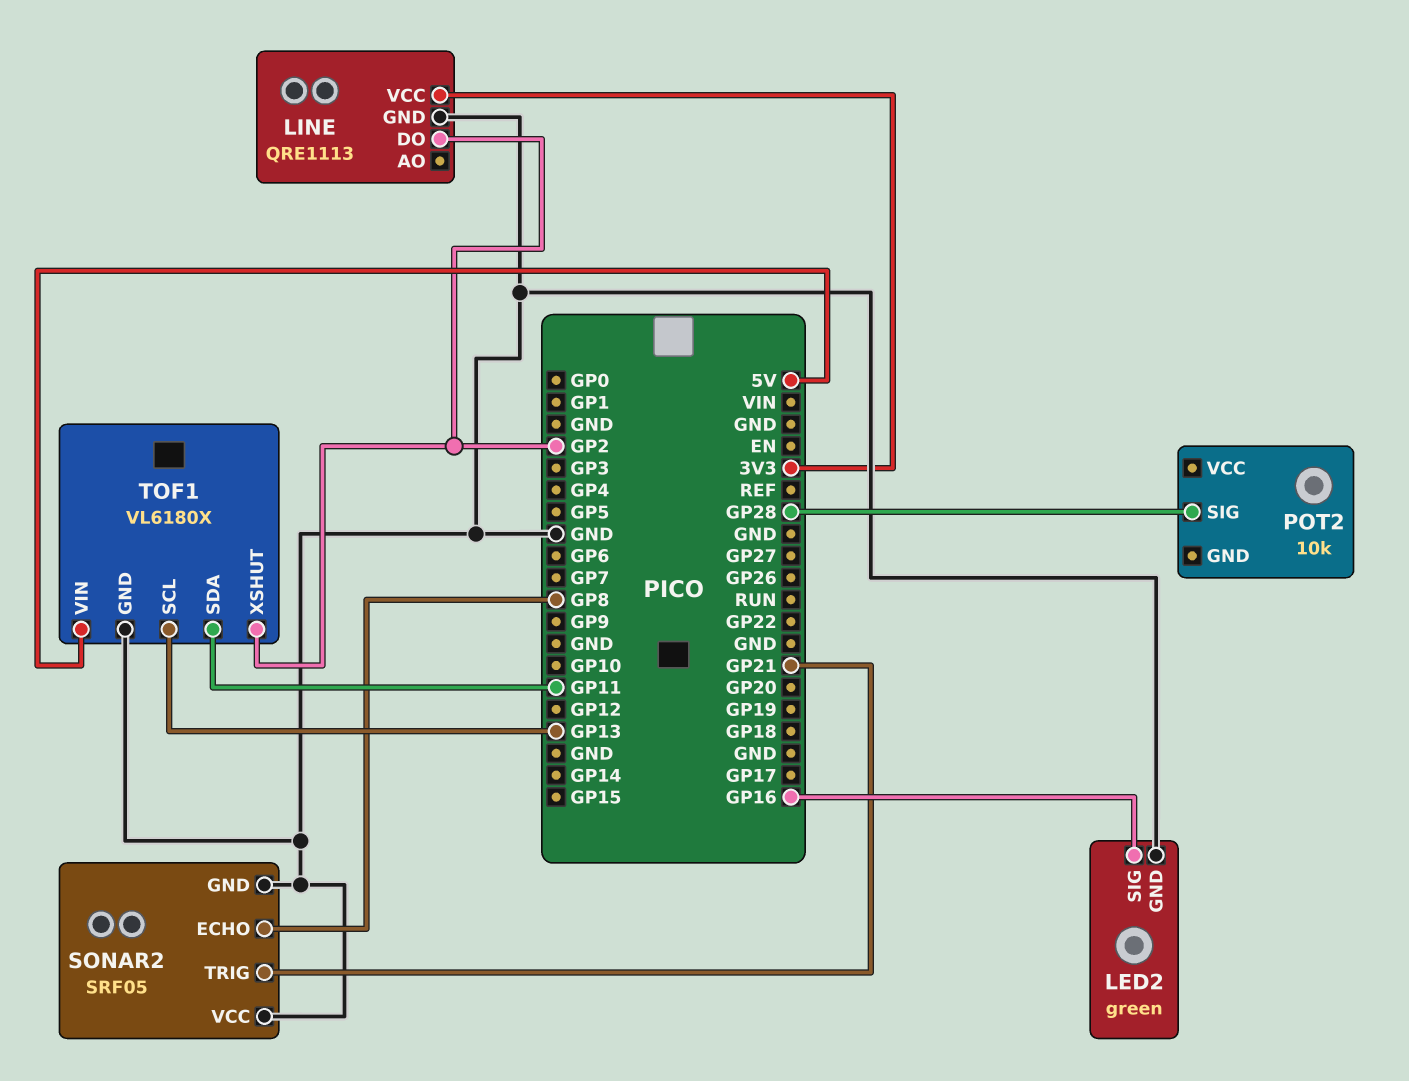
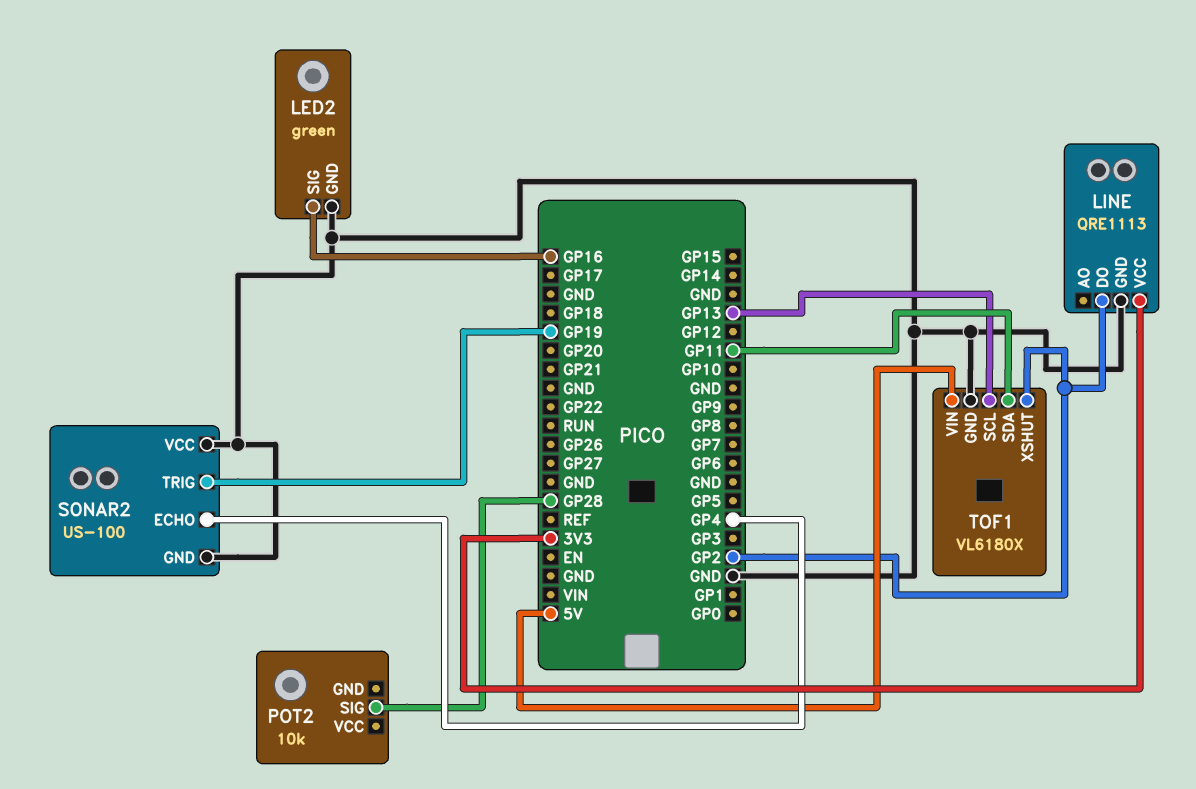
SONAR2: SRF05 -> US-100
SONAR2 pin ECHO: GP8 -> GP4
SONAR2 pin TRIG: GP21 -> GP19

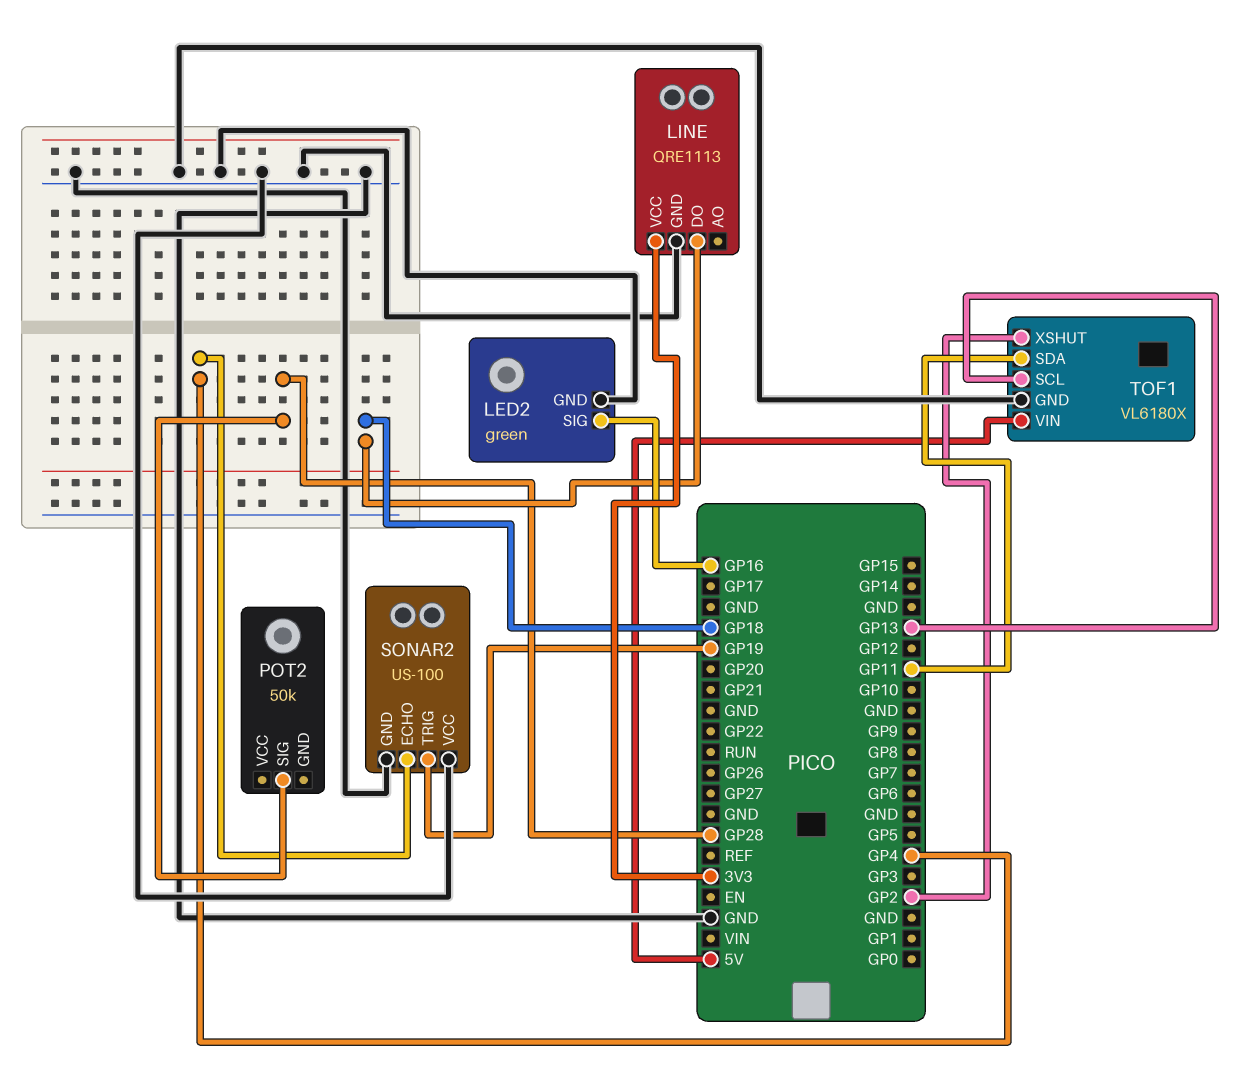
LINE pin DO: GP2 -> GP18
POT2: 10k -> 50k

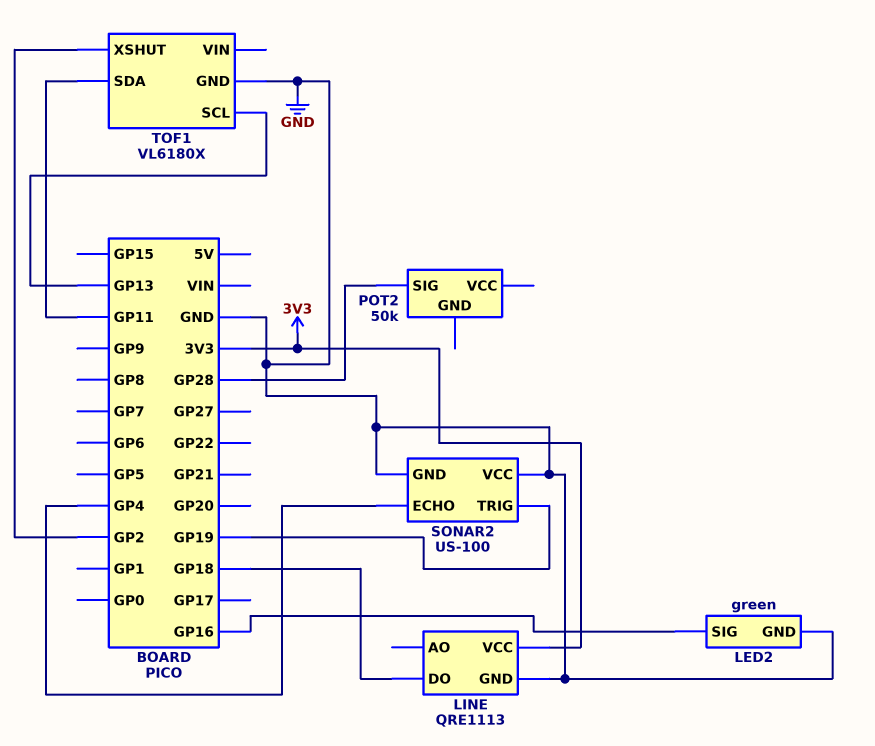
TOF1 pin VIN: 5V -> none

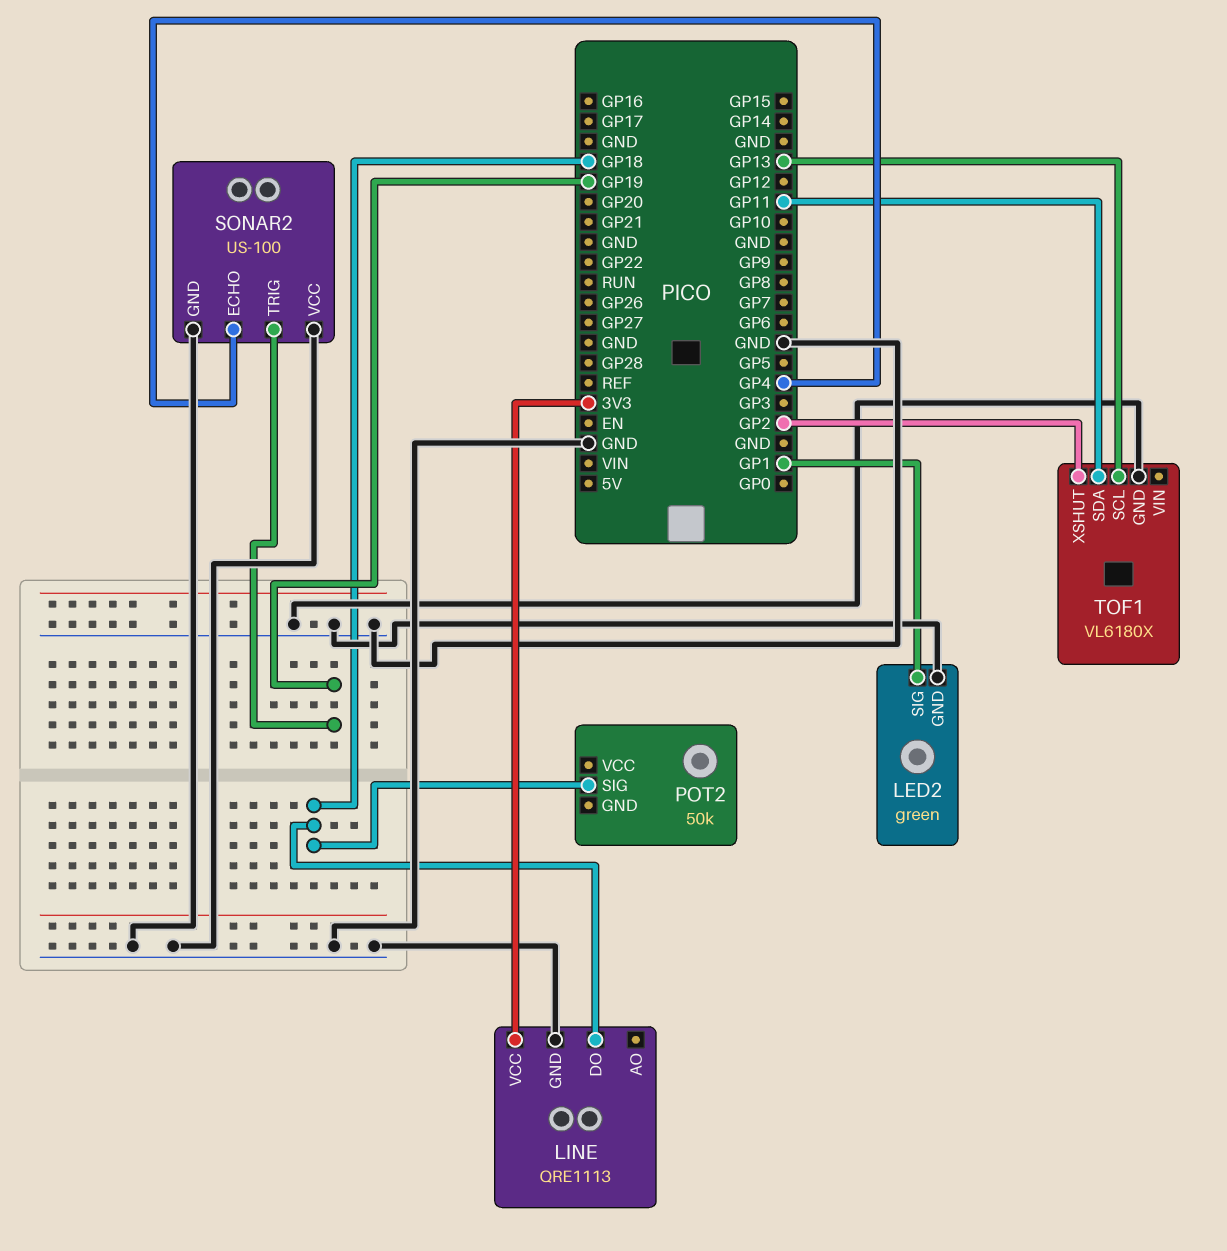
LED2 pin SIG: GP16 -> GP1
POT2 pin SIG: GP28 -> GP18

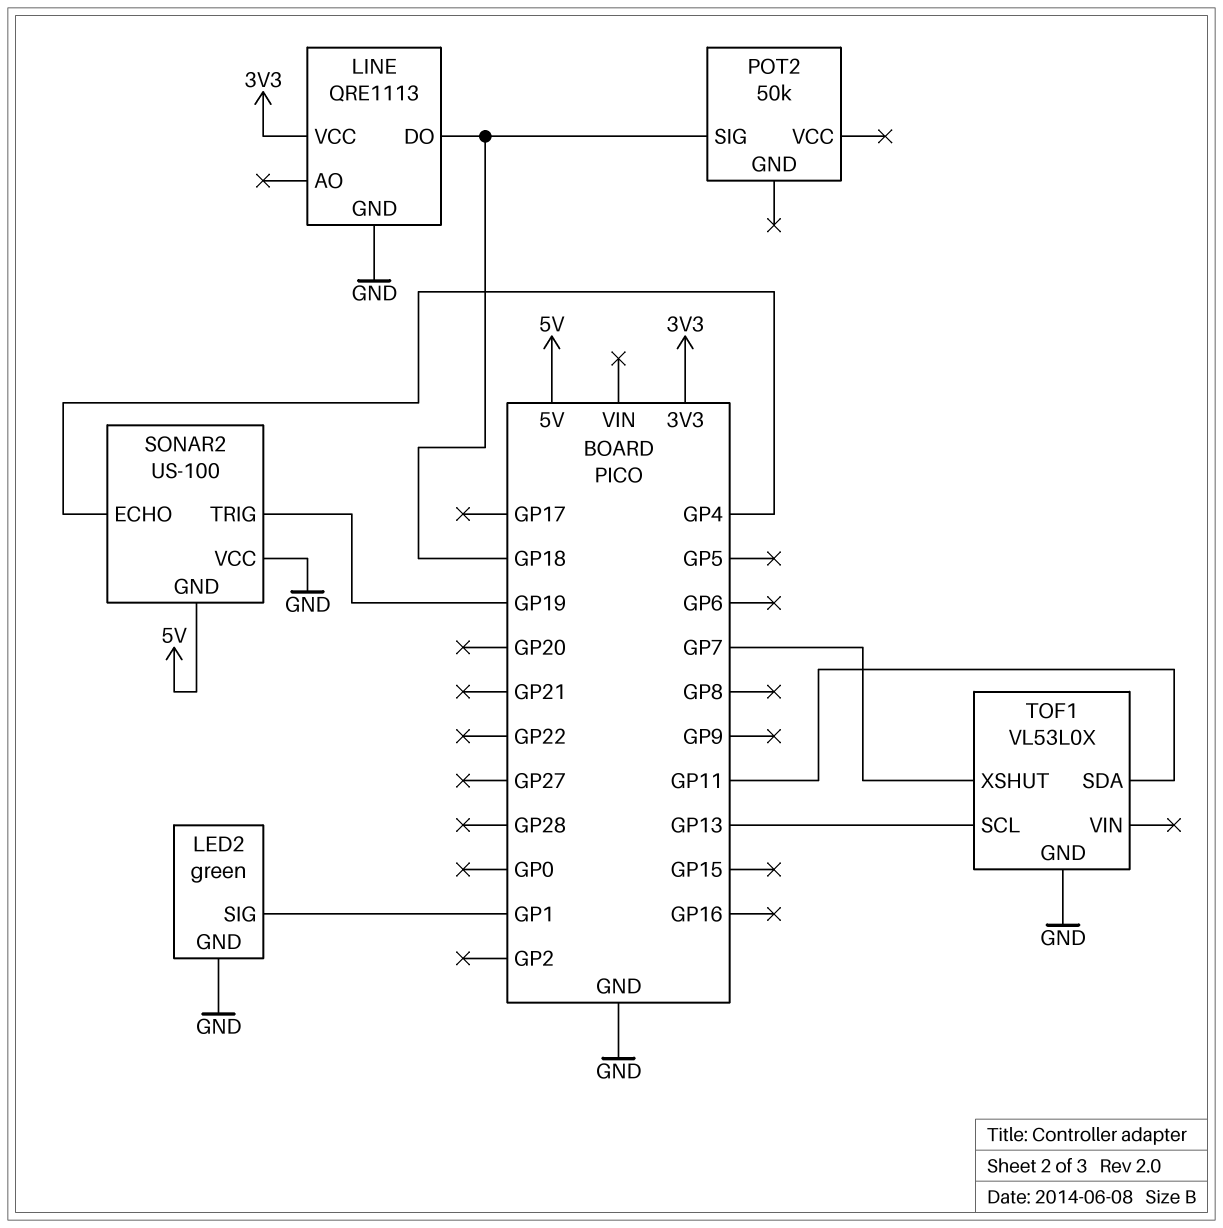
SONAR2 pin GND: GND -> 5V
TOF1: VL6180X -> VL53L0X
TOF1 pin XSHUT: GP2 -> GP7

